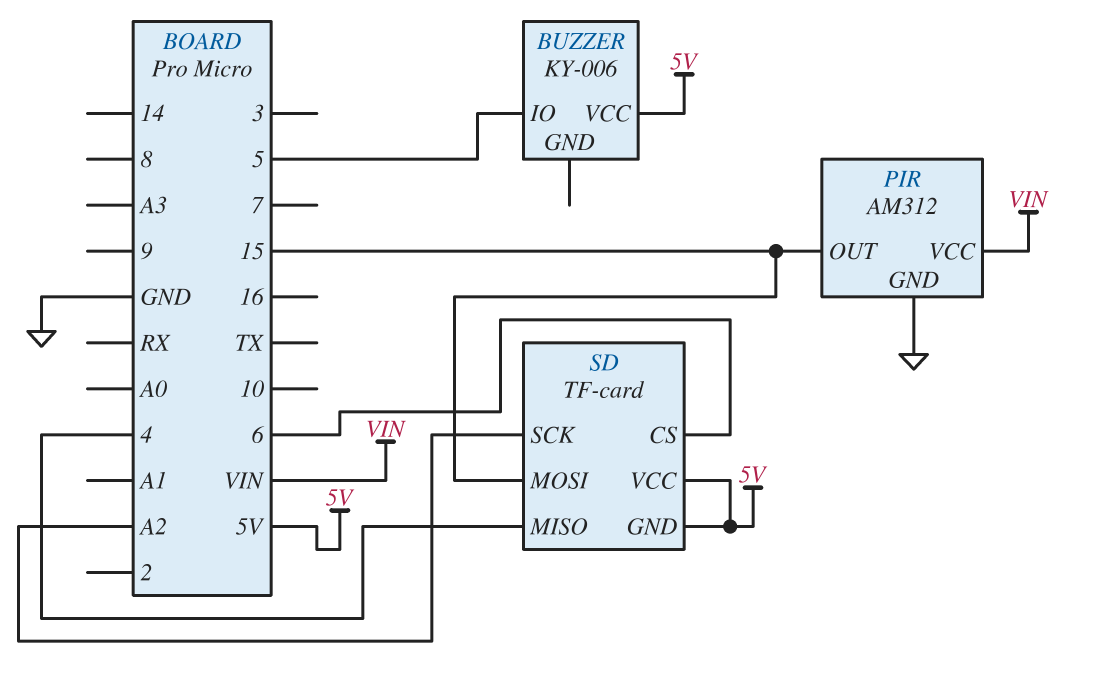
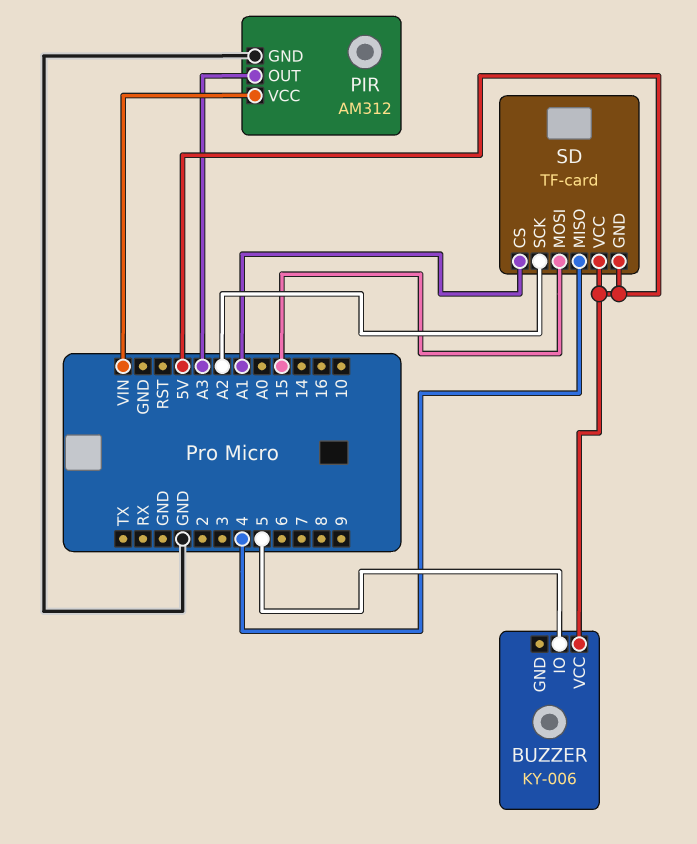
PIR pin OUT: 15 -> A3
SD pin CS: 6 -> A1

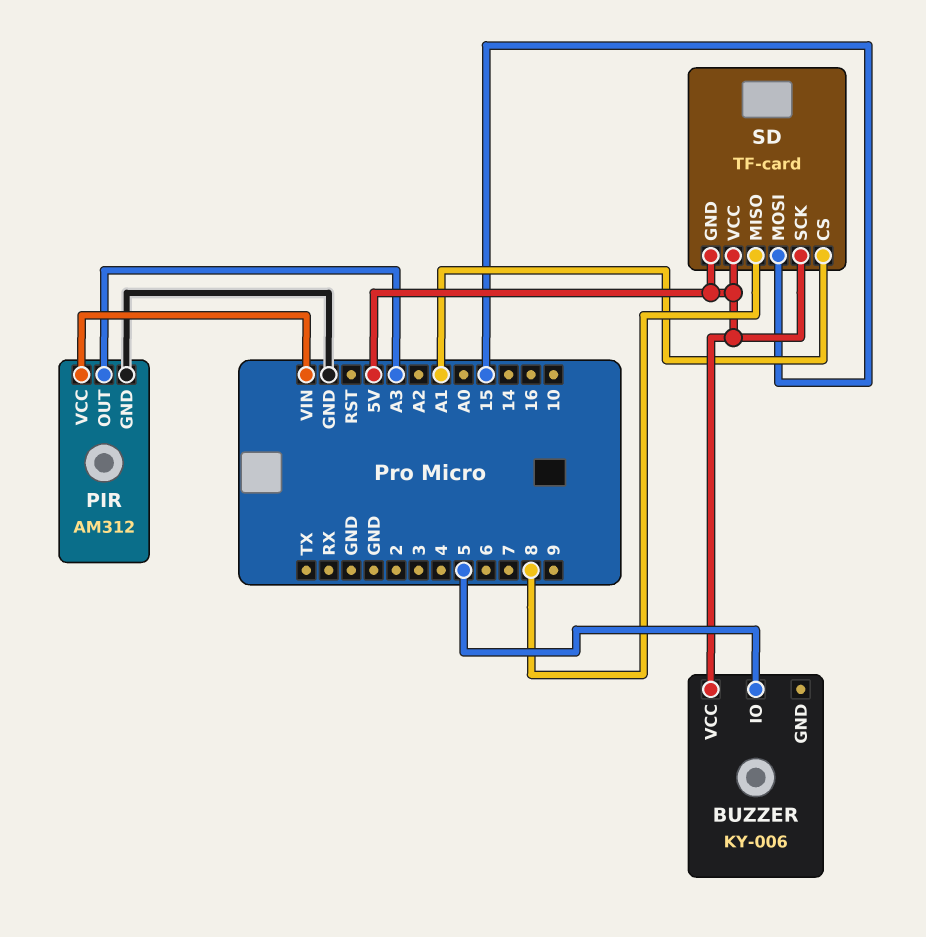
SD pin MISO: 4 -> 8
SD pin SCK: A2 -> 5V

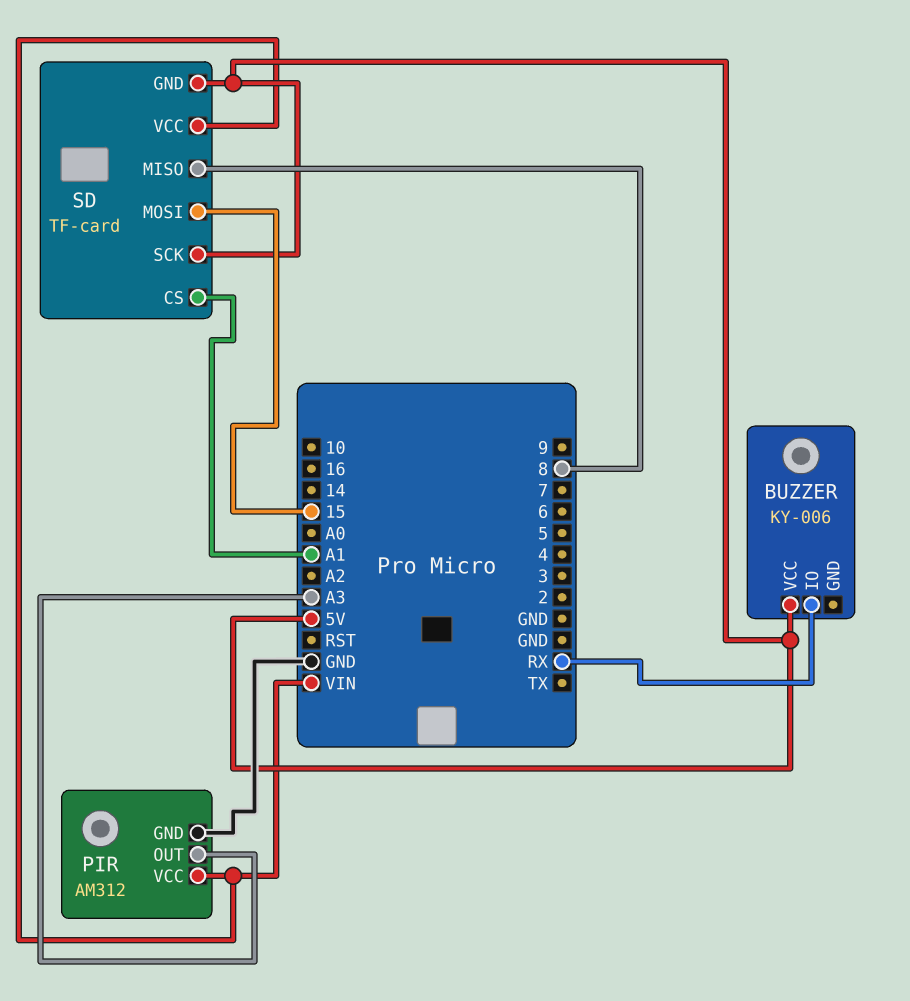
BUZZER pin IO: 5 -> RX
SD pin VCC: 5V -> VIN

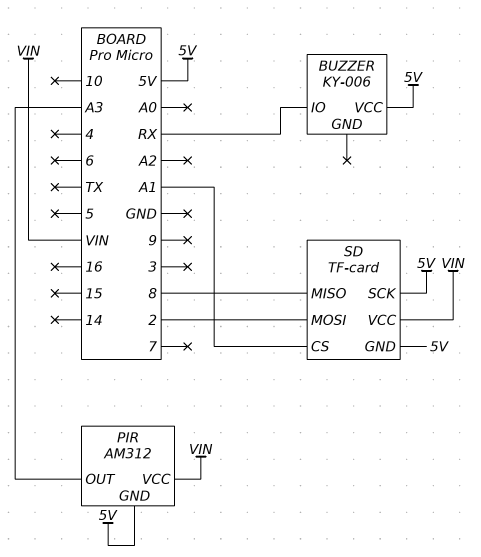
PIR pin GND: GND -> 5V
SD pin MOSI: 15 -> 2

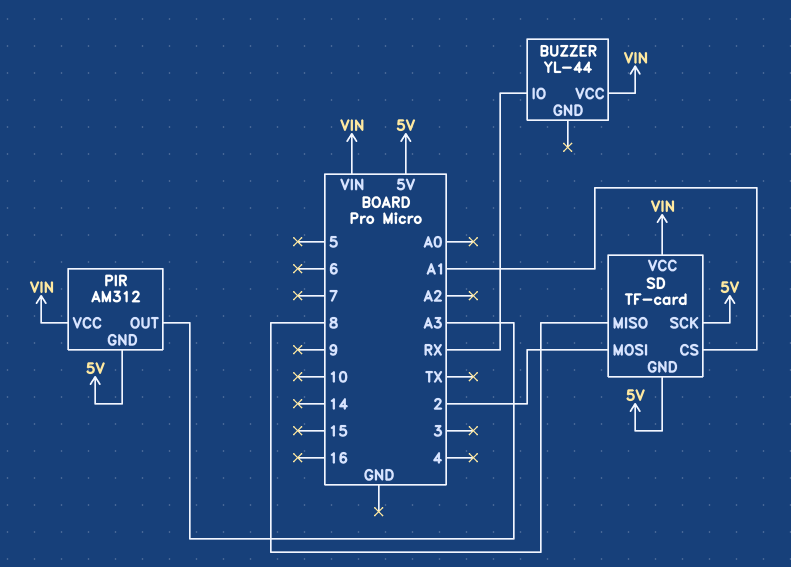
BUZZER: KY-006 -> YL-44
BUZZER pin VCC: 5V -> VIN

